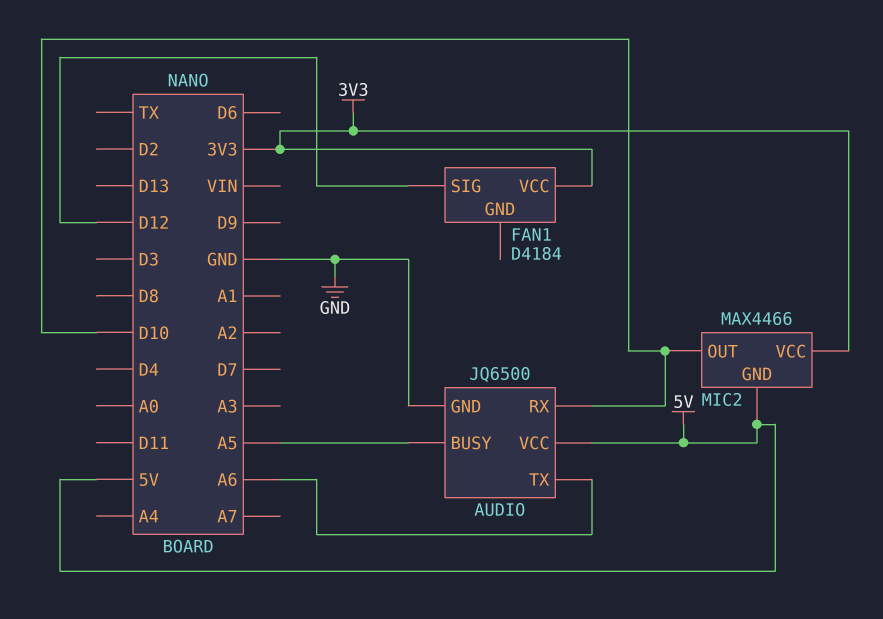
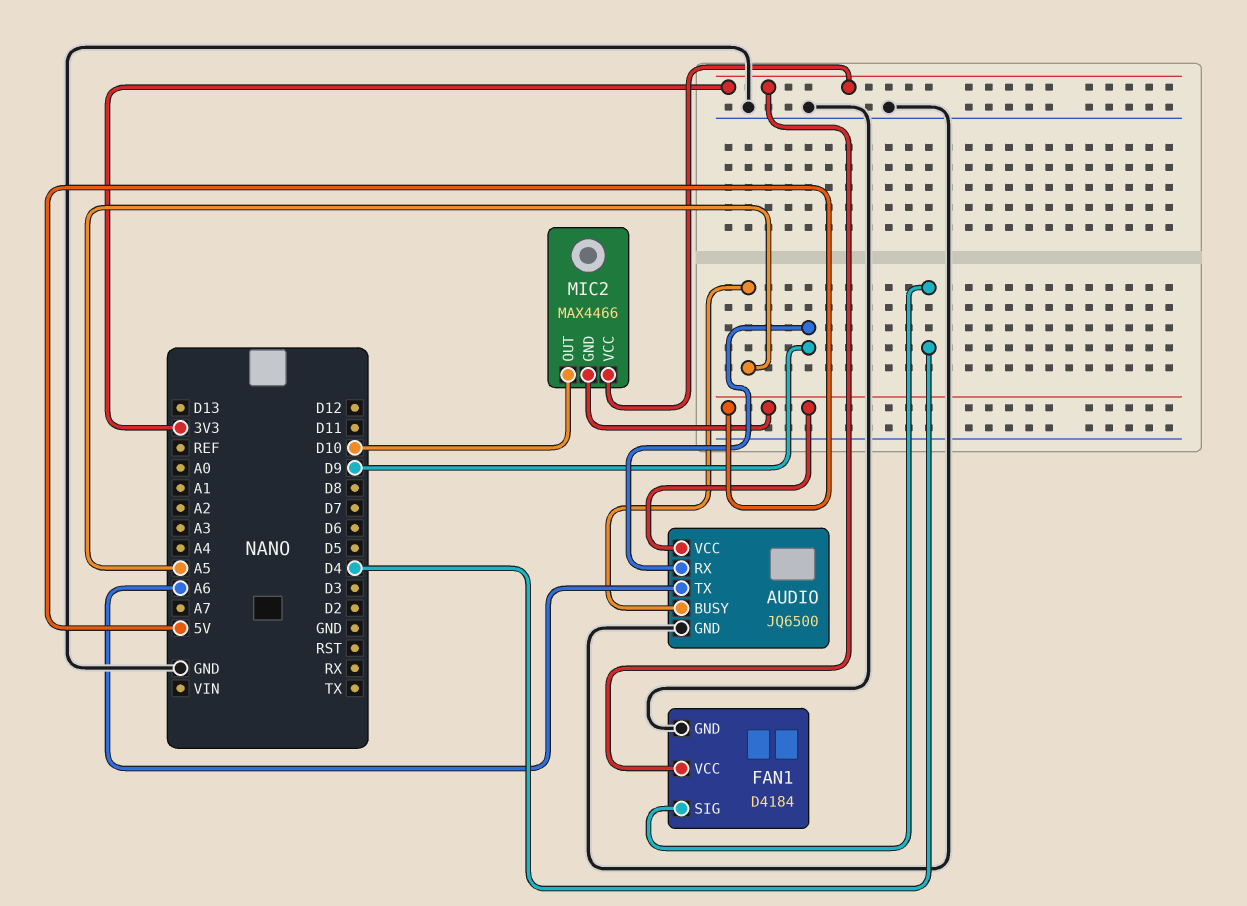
AUDIO pin RX: D10 -> D9
FAN1 pin GND: none -> GND
FAN1 pin SIG: D12 -> D4

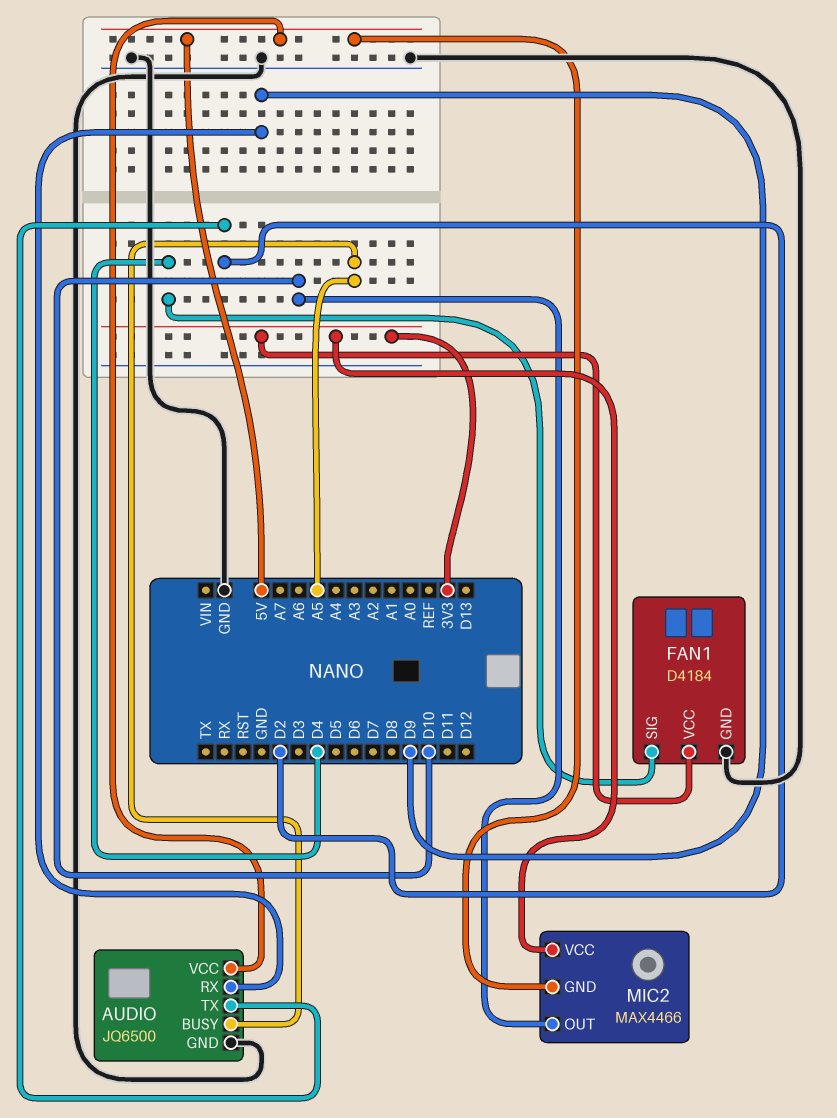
AUDIO pin TX: A6 -> D2

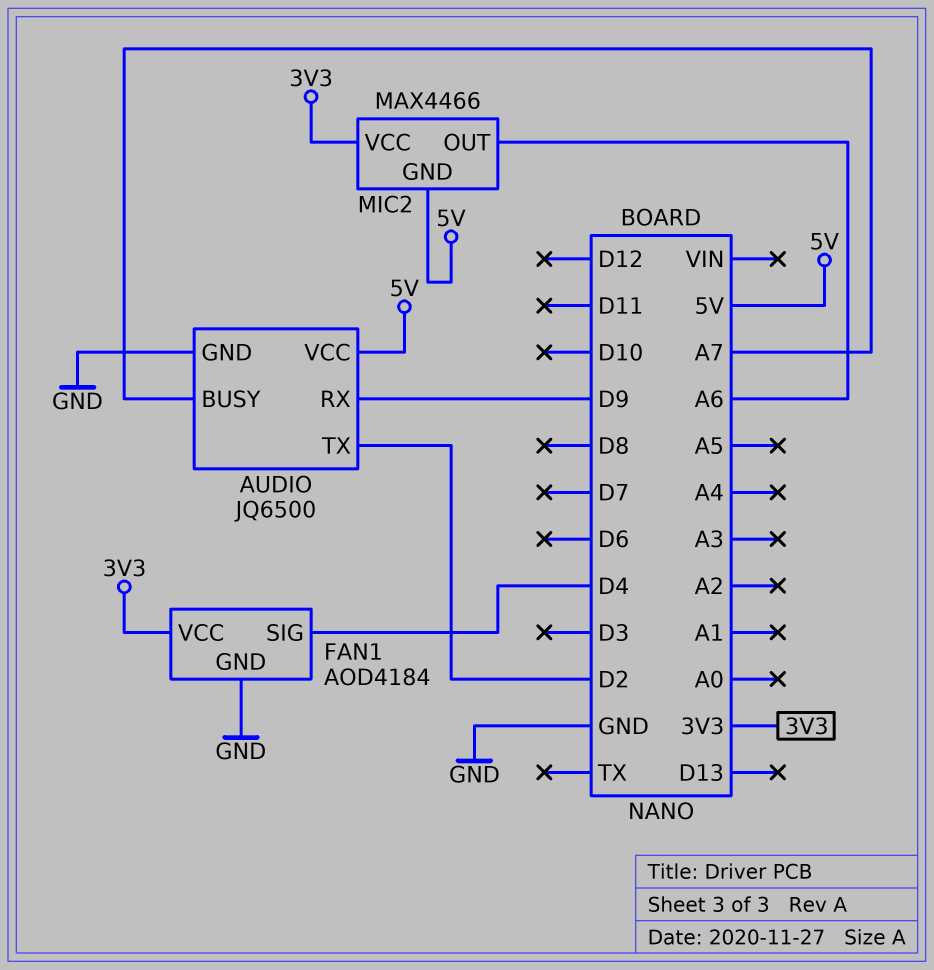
AUDIO pin BUSY: A5 -> A7
FAN1: D4184 -> AOD4184
MIC2 pin OUT: D10 -> A6

